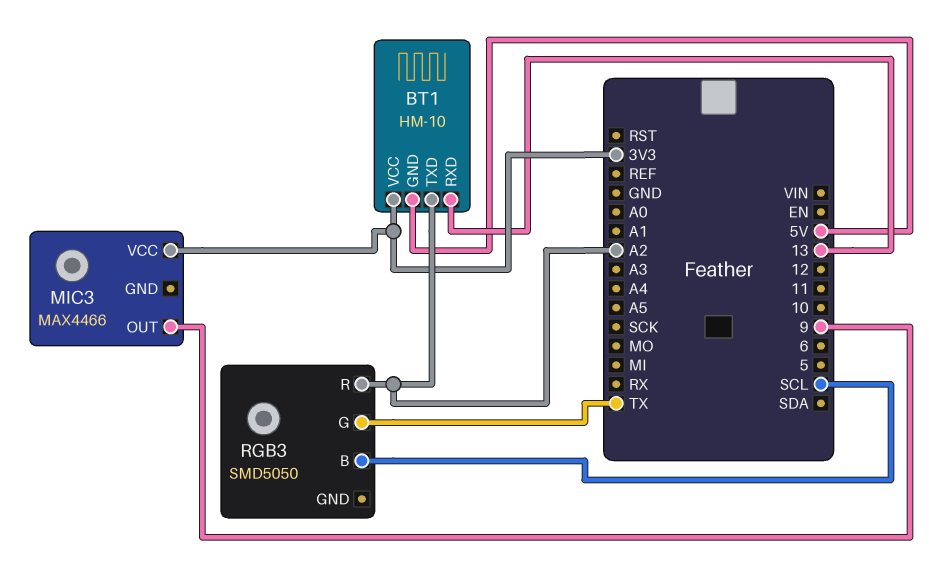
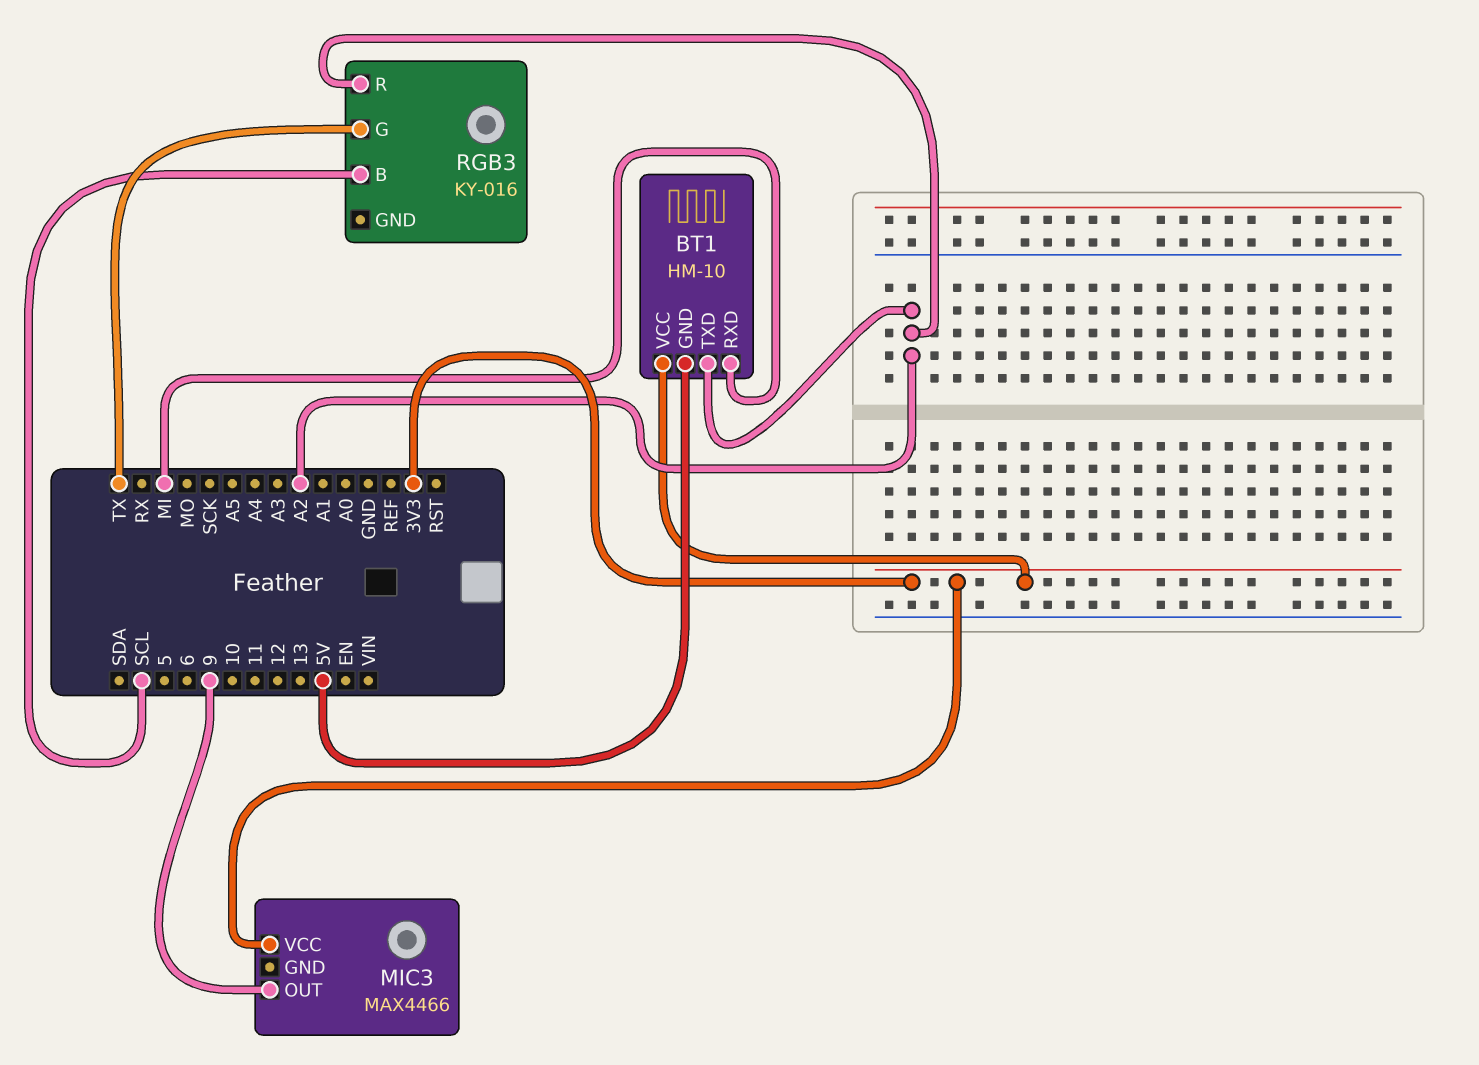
BT1 pin RXD: 13 -> MI
RGB3: SMD5050 -> KY-016

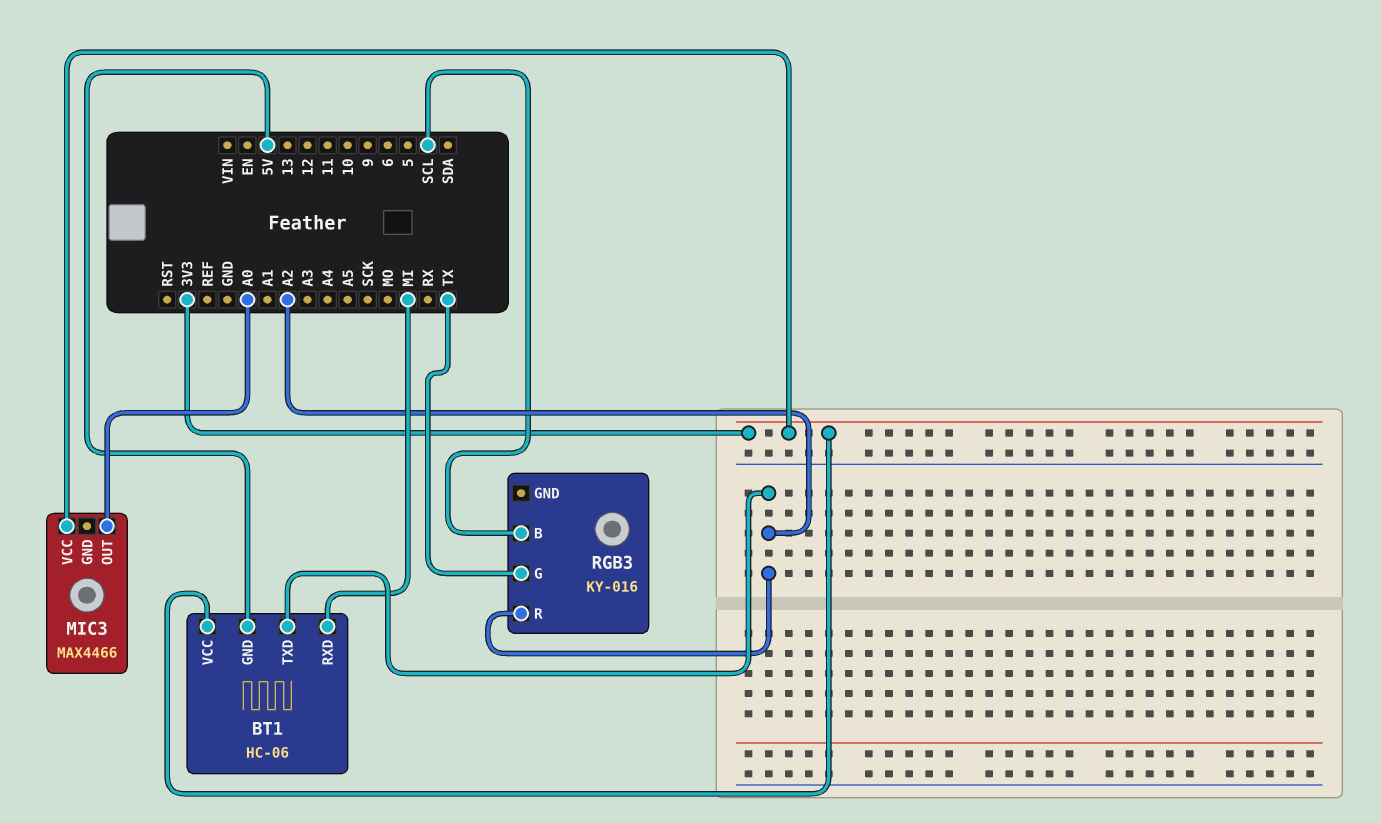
BT1: HM-10 -> HC-06
MIC3 pin OUT: 9 -> A0

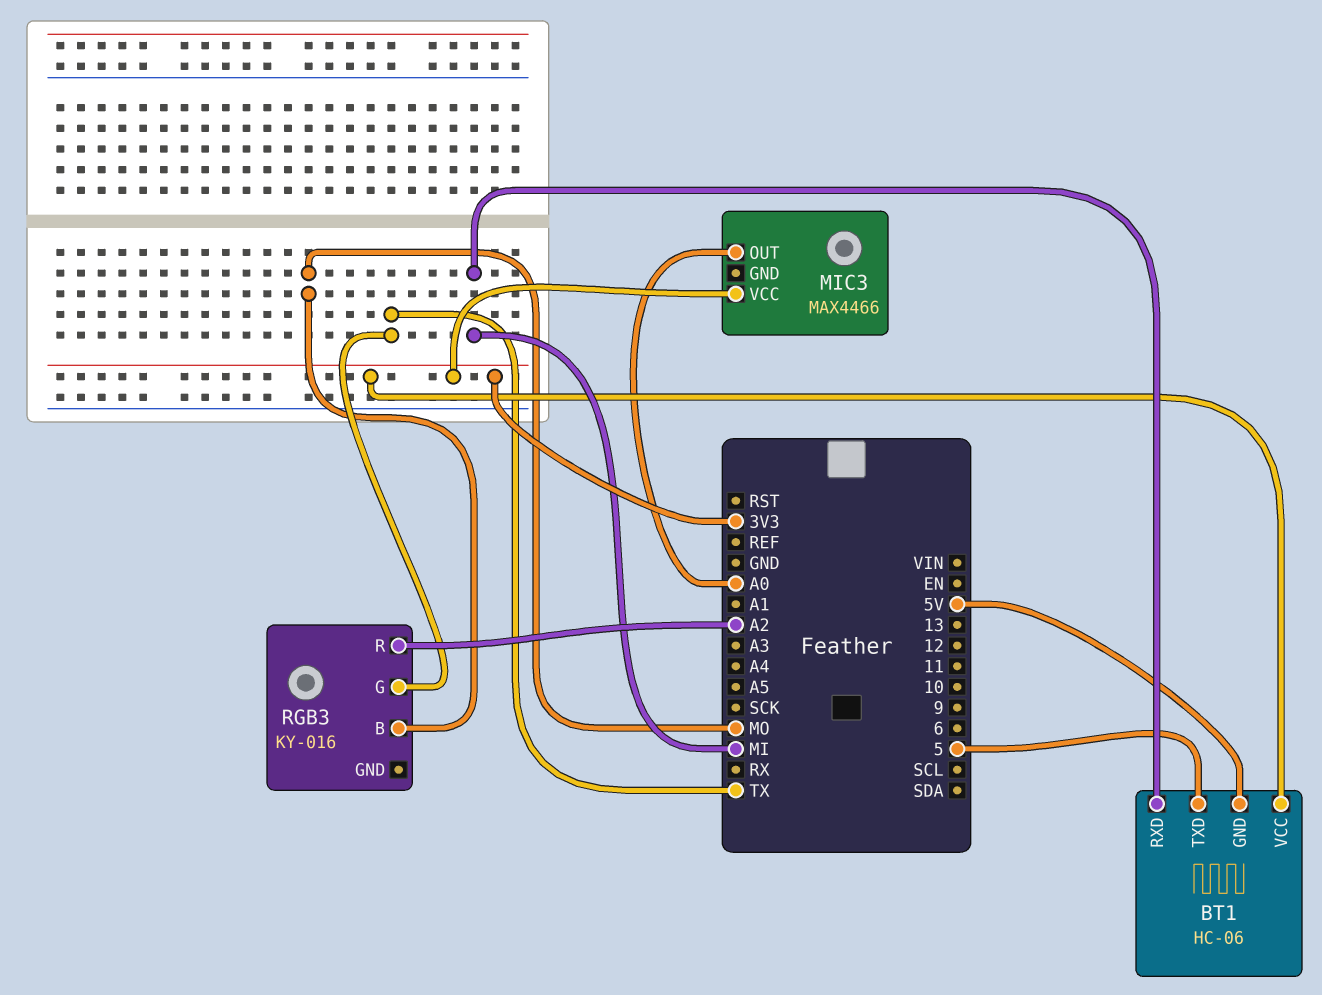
BT1 pin TXD: A2 -> 5
RGB3 pin B: SCL -> MO

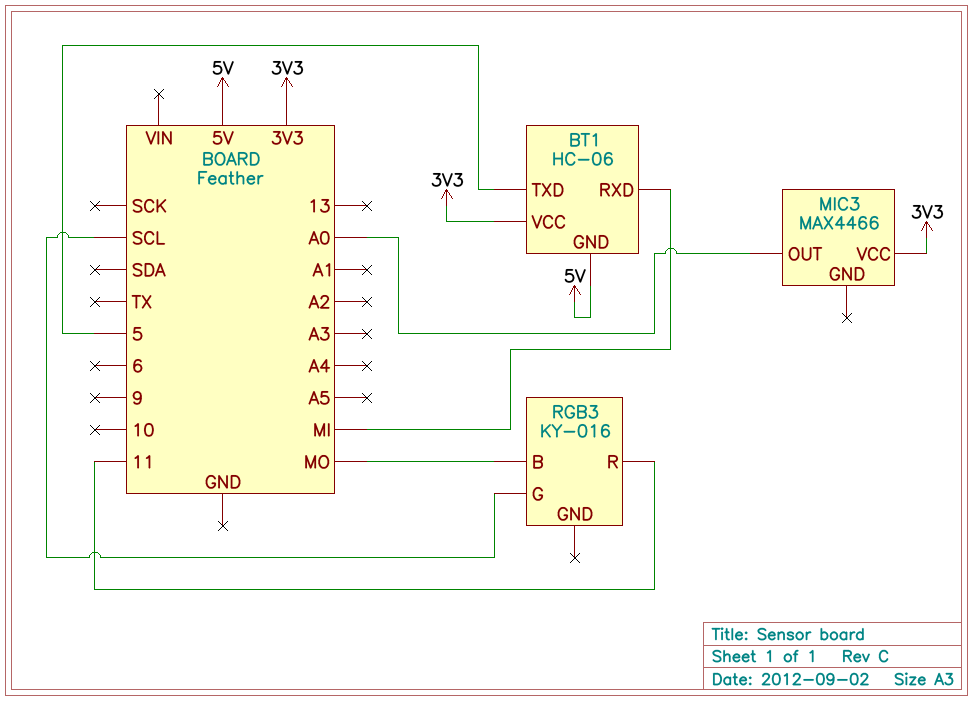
RGB3 pin G: TX -> SCL
RGB3 pin R: A2 -> 11

